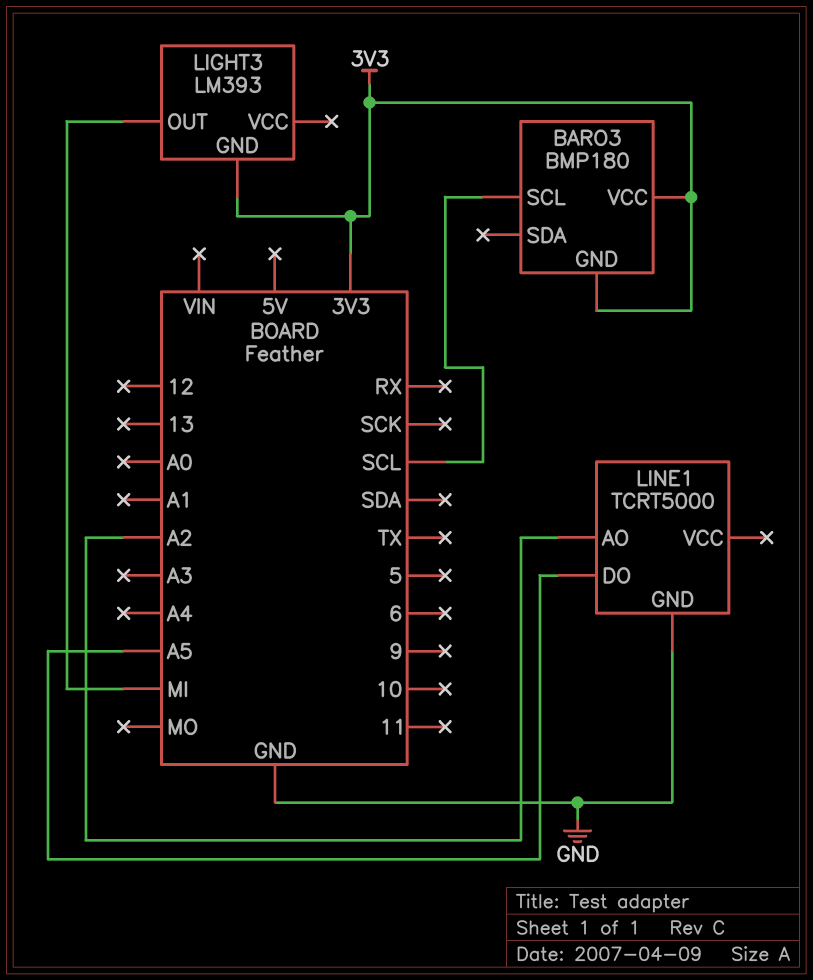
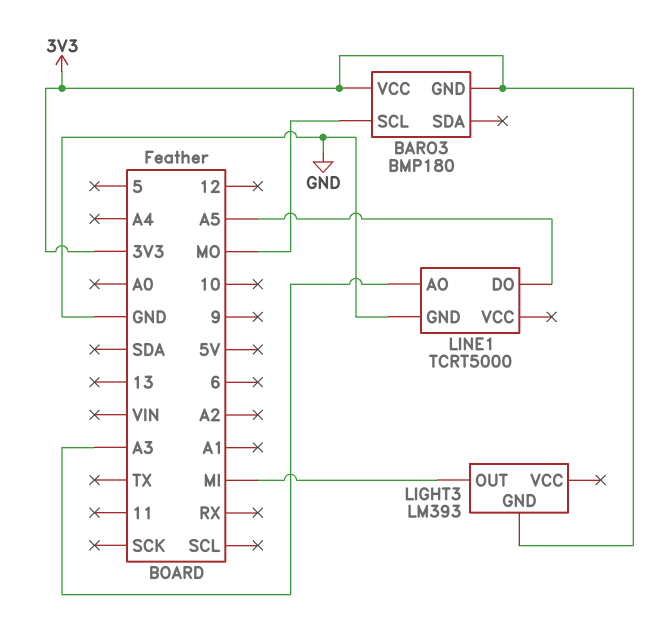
BARO3 pin SCL: SCL -> MO
LINE1 pin AO: A2 -> A3

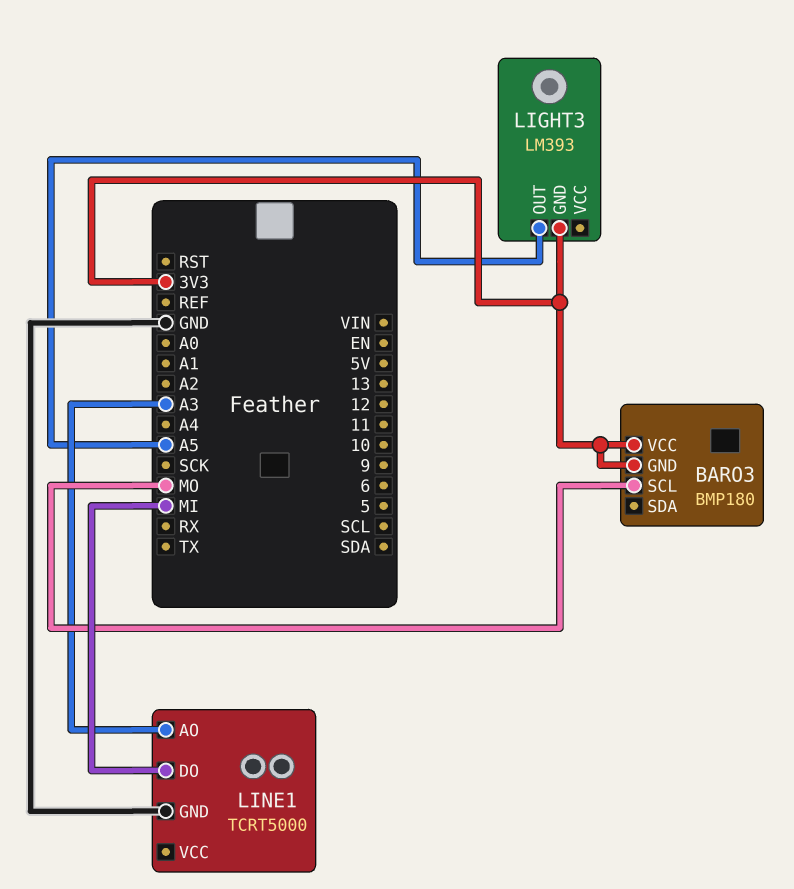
LIGHT3 pin OUT: MI -> A5
LINE1 pin DO: A5 -> MI

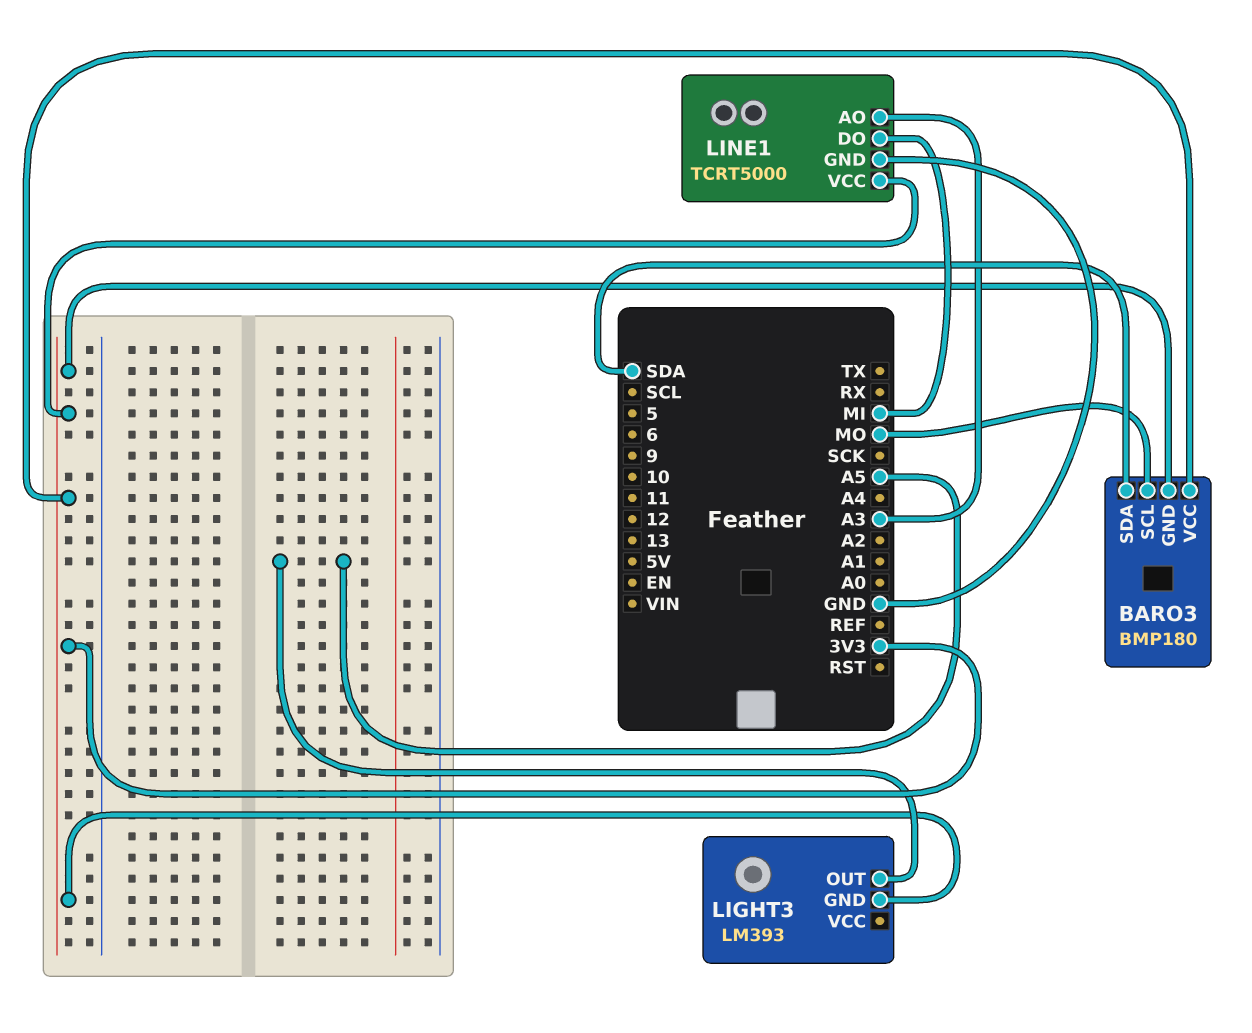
BARO3 pin SDA: none -> SDA
LINE1 pin VCC: none -> 3V3

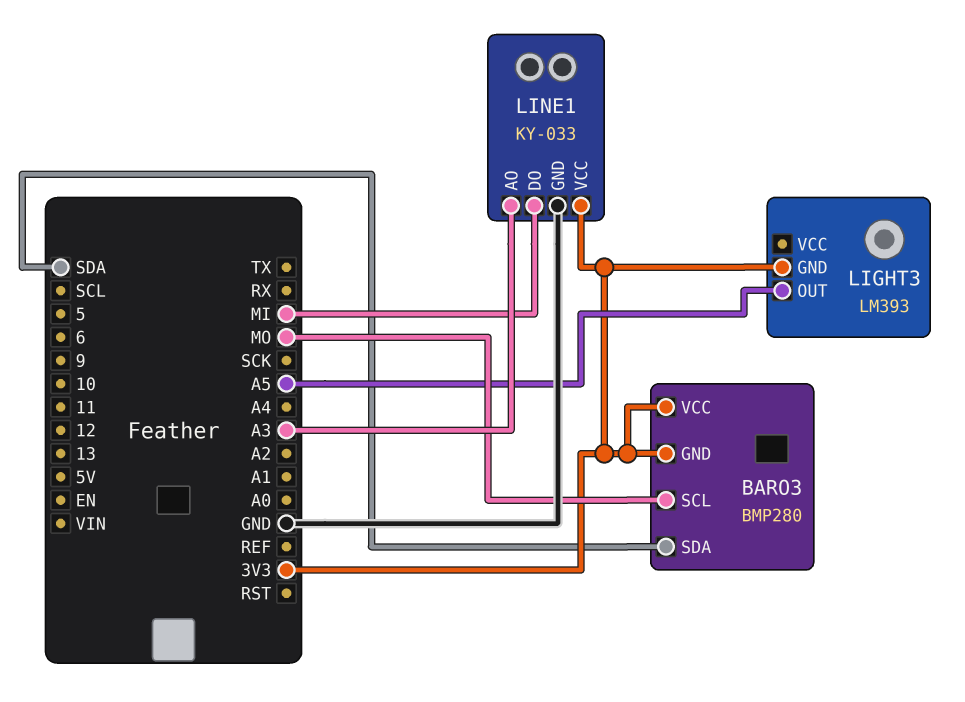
BARO3: BMP180 -> BMP280
LINE1: TCRT5000 -> KY-033

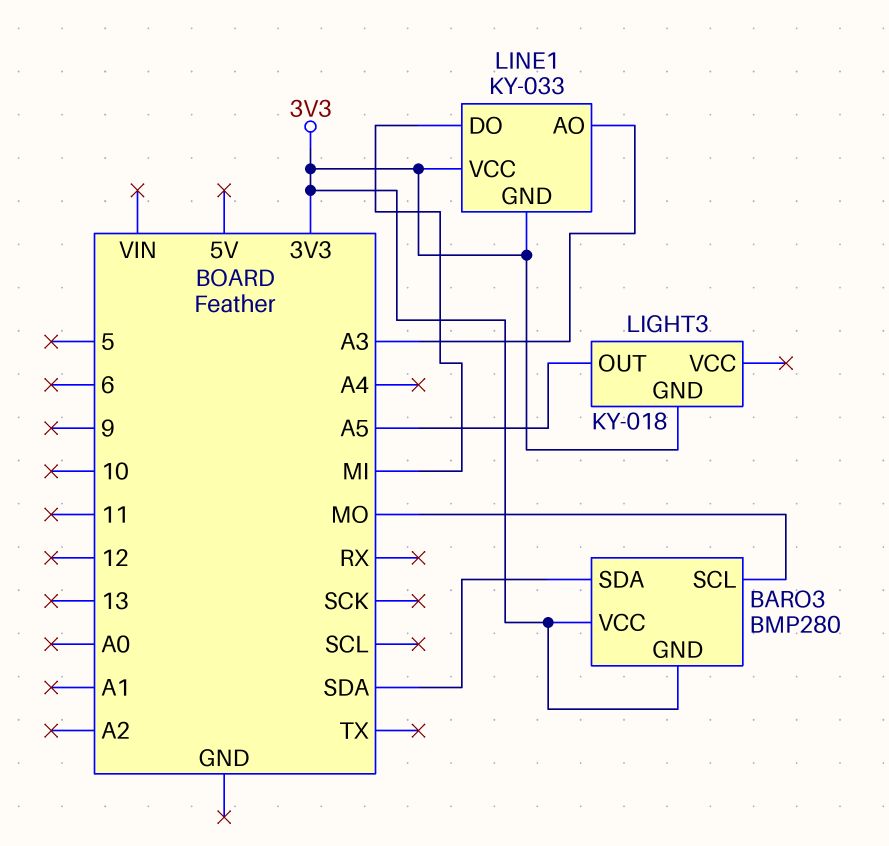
LIGHT3: LM393 -> KY-018
LINE1 pin GND: GND -> 3V3

